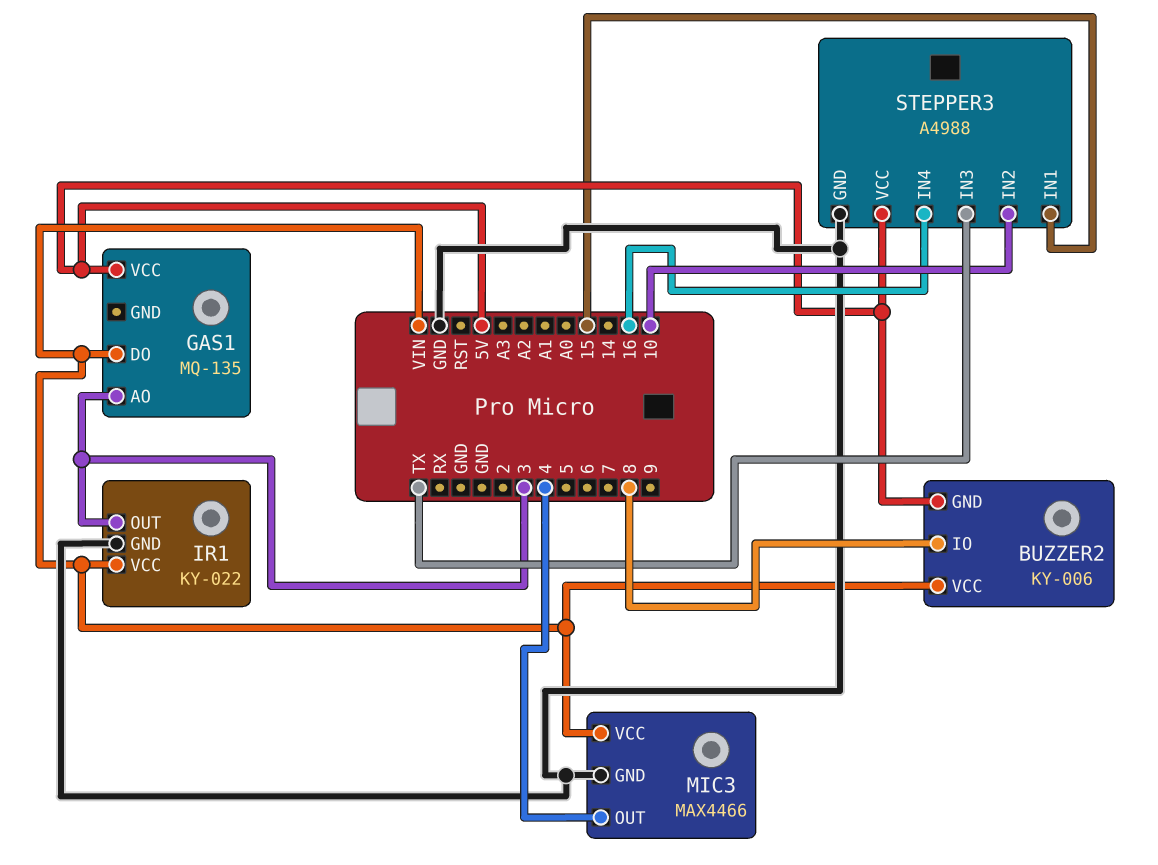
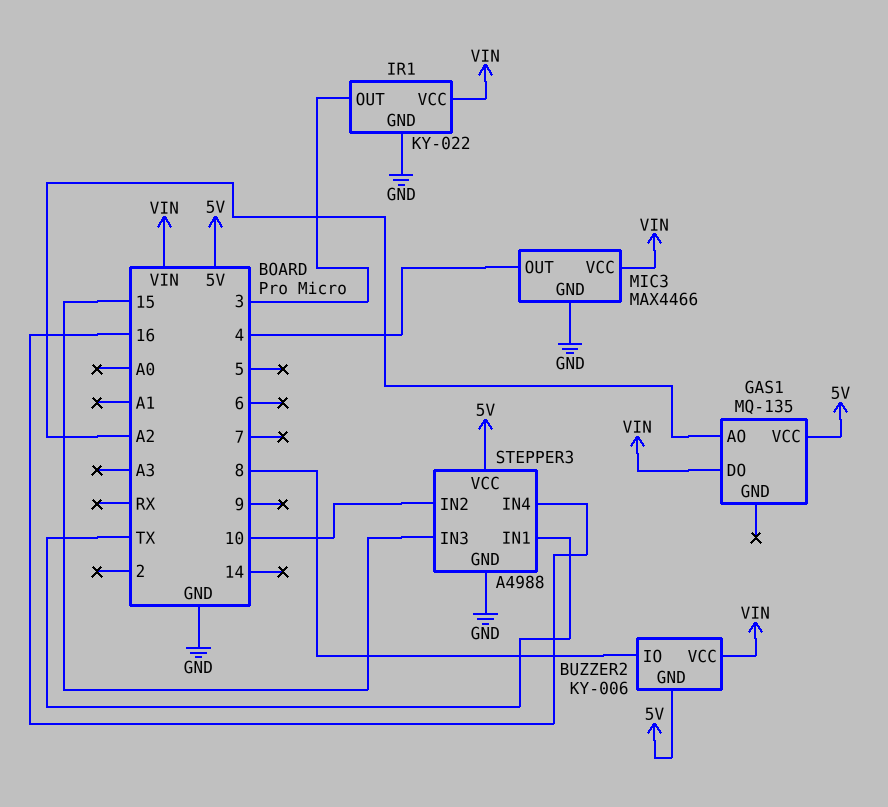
GAS1 pin AO: 3 -> A2
STEPPER3 pin IN1: 15 -> TX
STEPPER3 pin IN3: TX -> 15

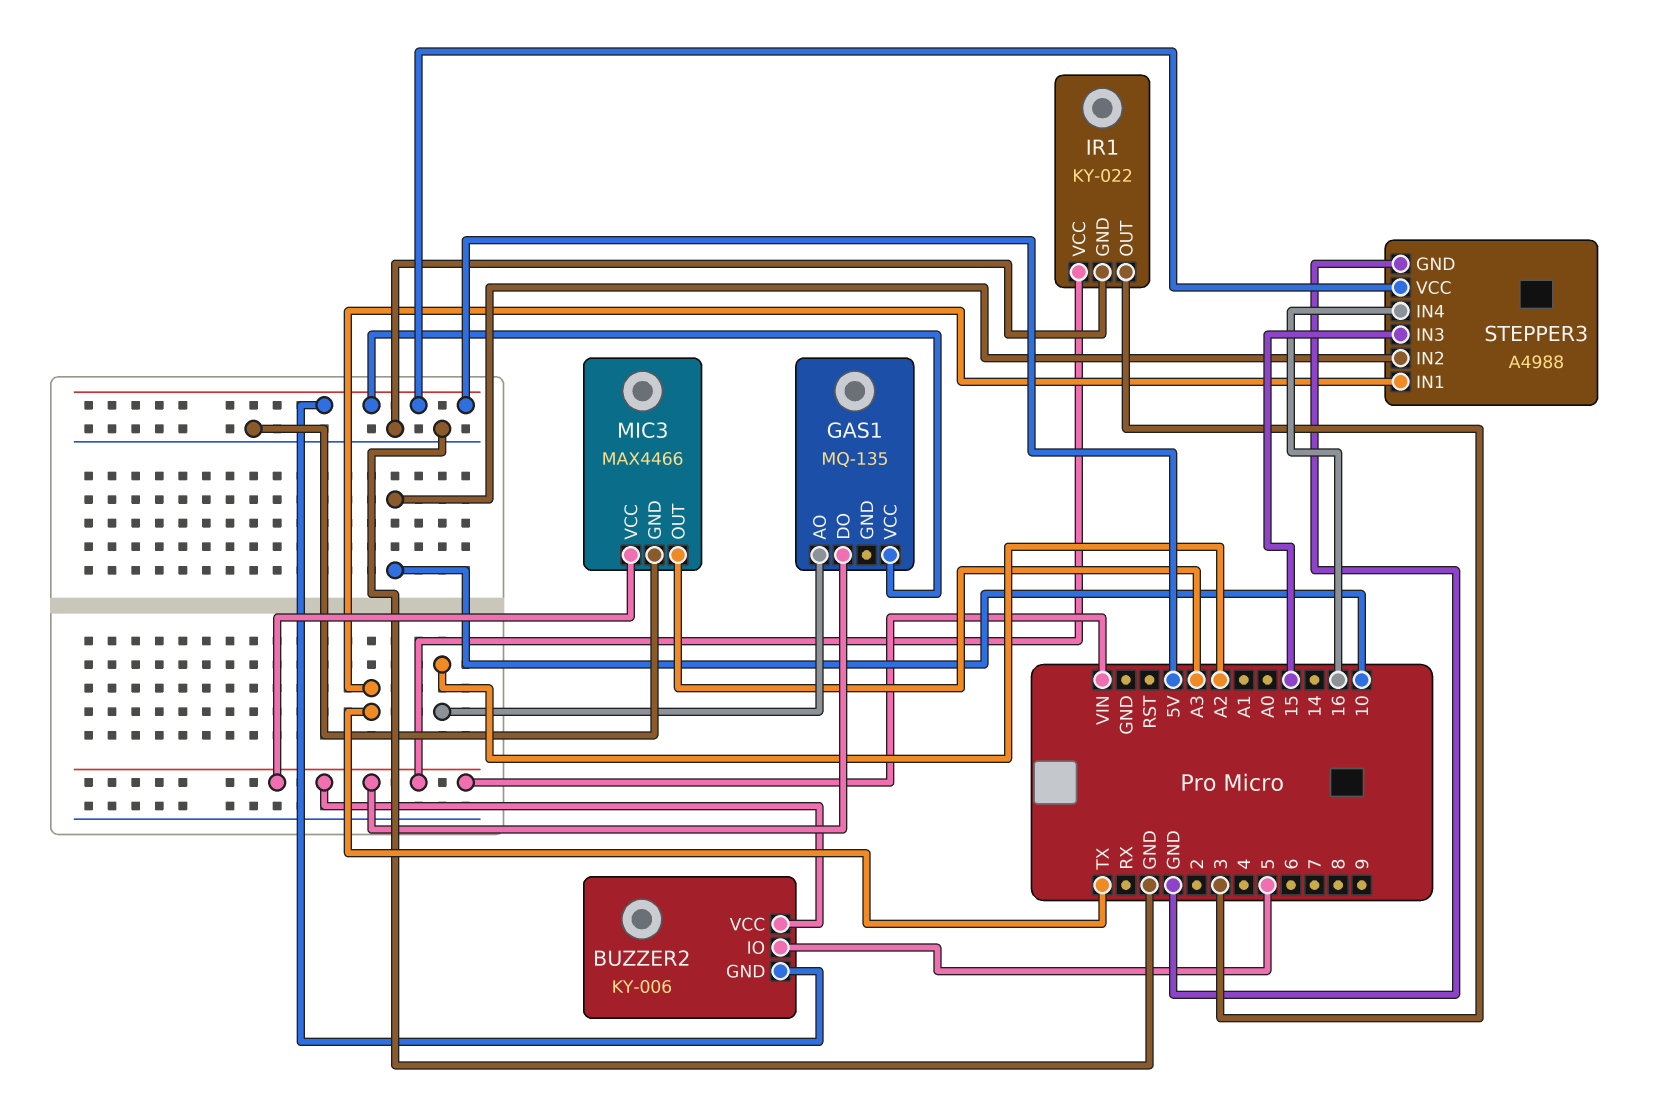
BUZZER2 pin IO: 8 -> 5
MIC3 pin OUT: 4 -> A3

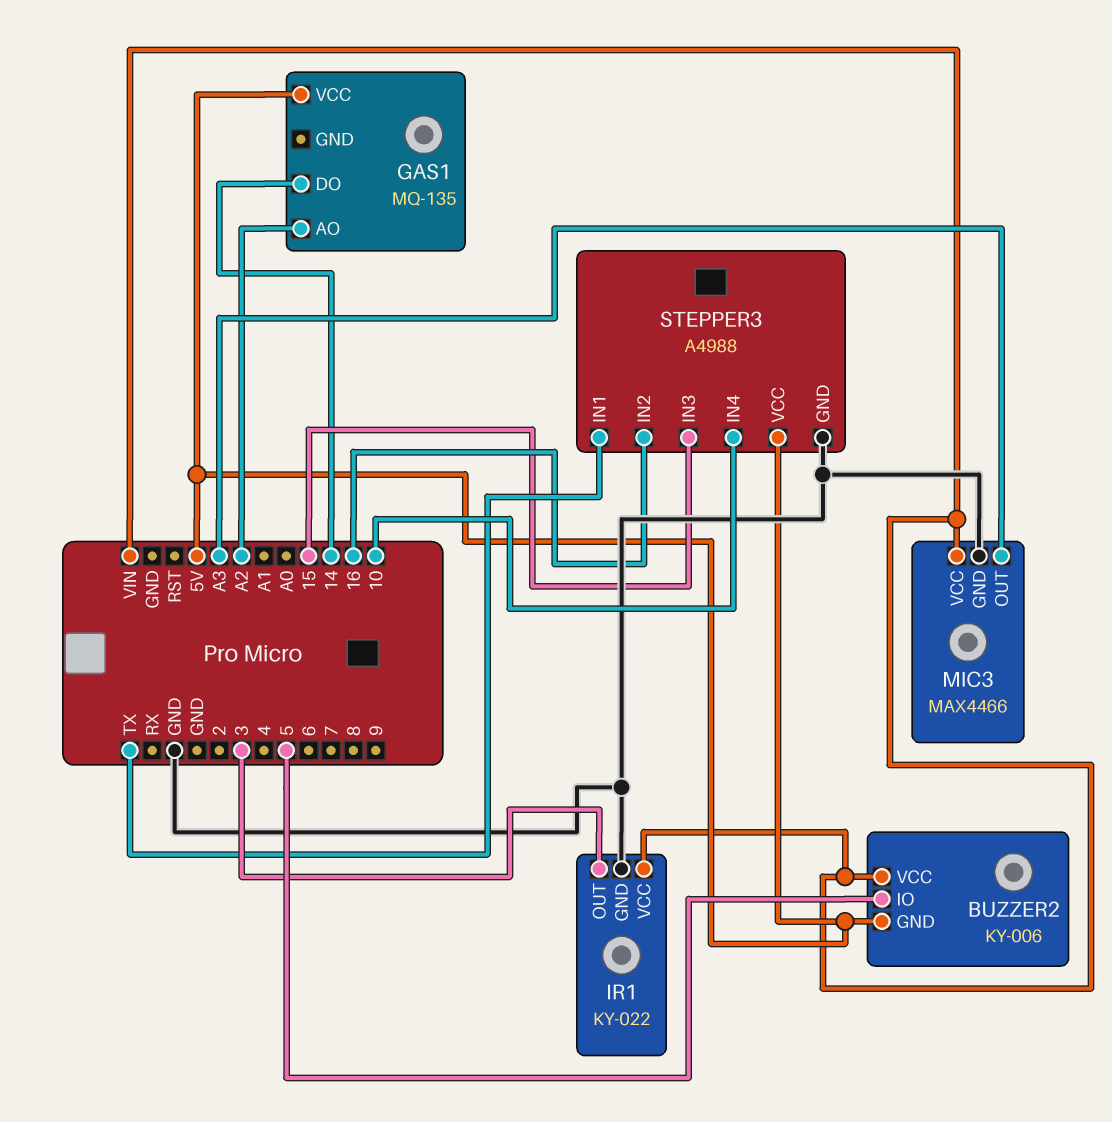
GAS1 pin DO: VIN -> 14
STEPPER3 pin IN2: 10 -> 16
STEPPER3 pin IN4: 16 -> 10

